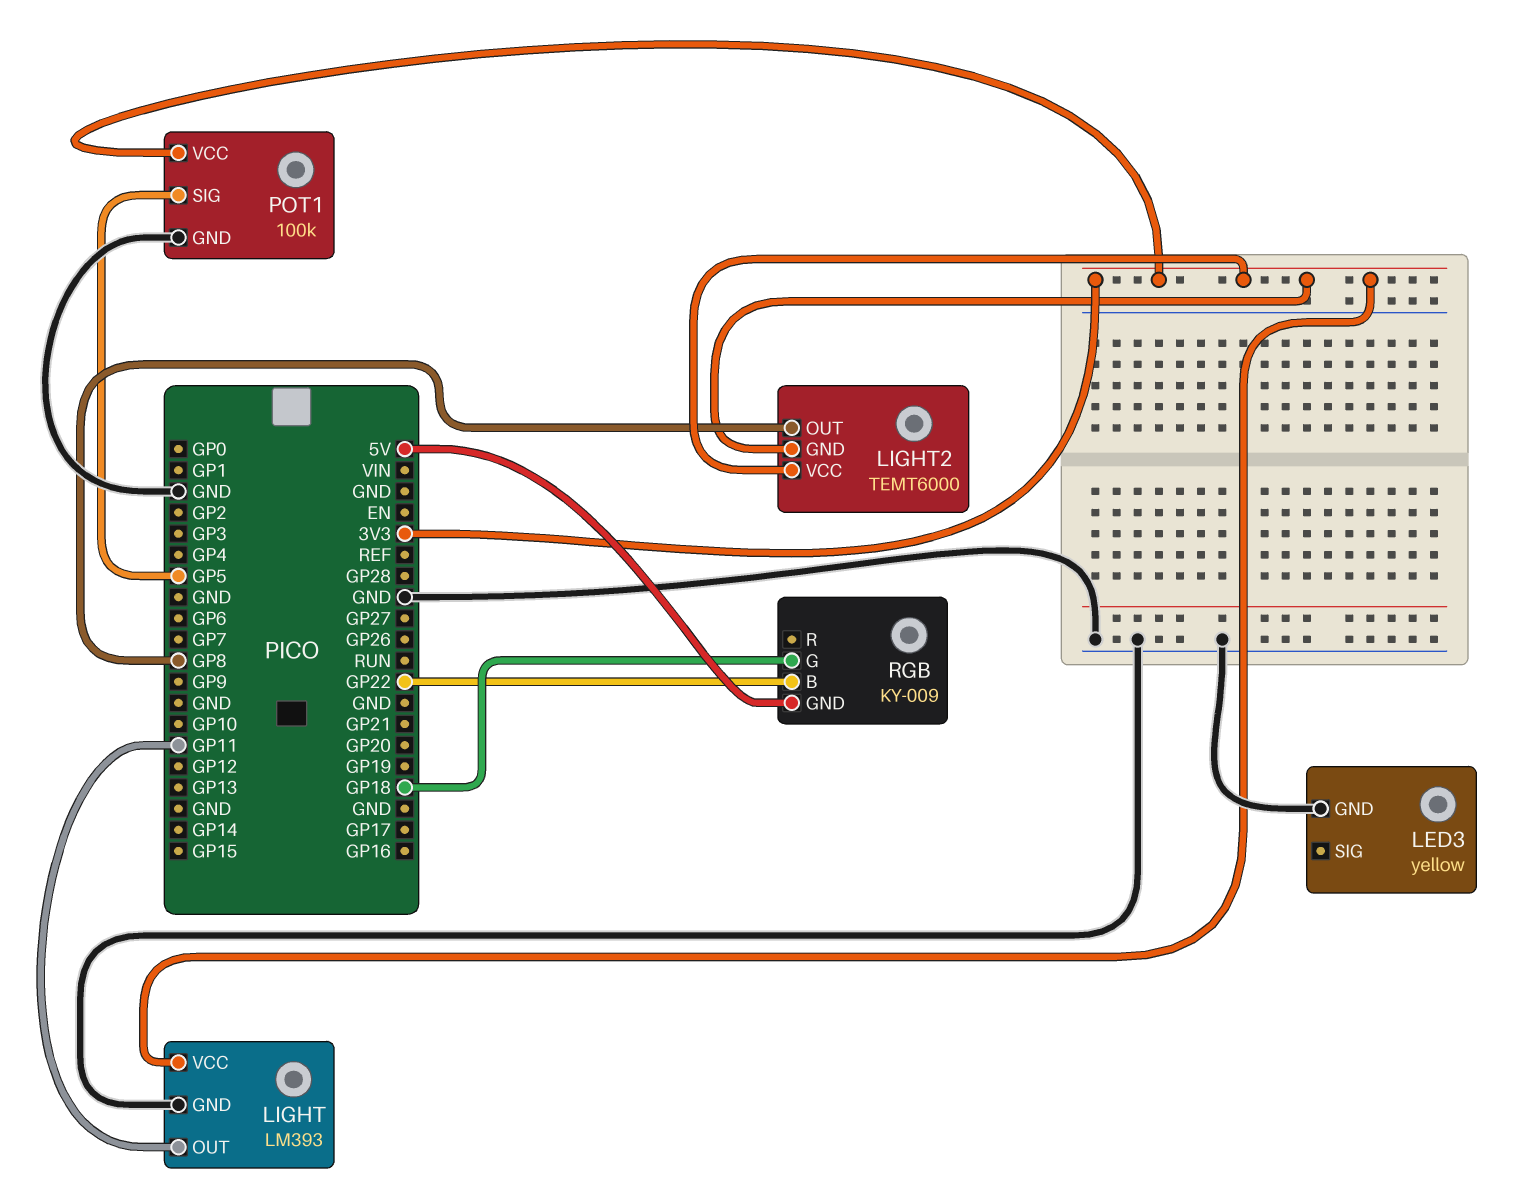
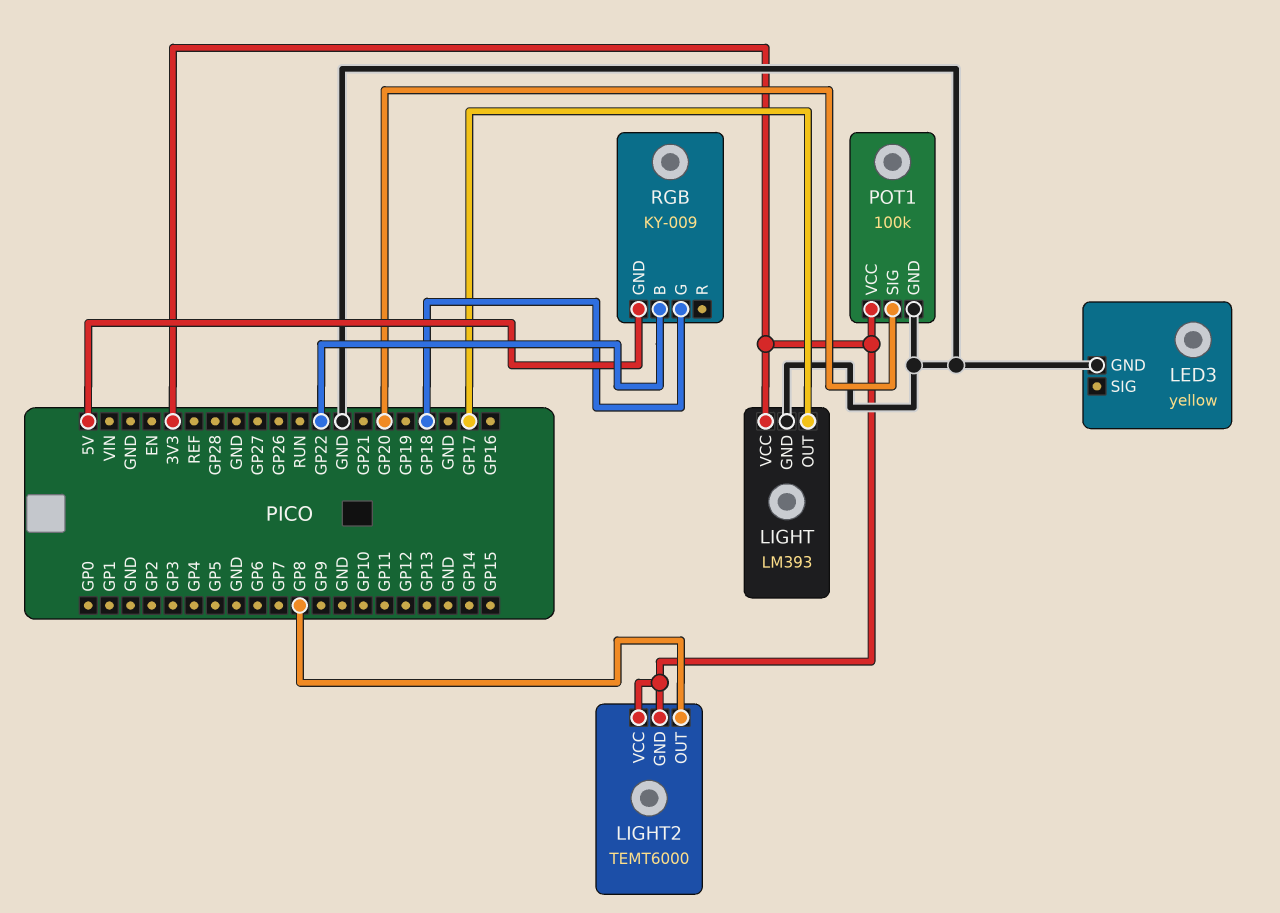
LIGHT pin OUT: GP11 -> GP17
POT1 pin SIG: GP5 -> GP20

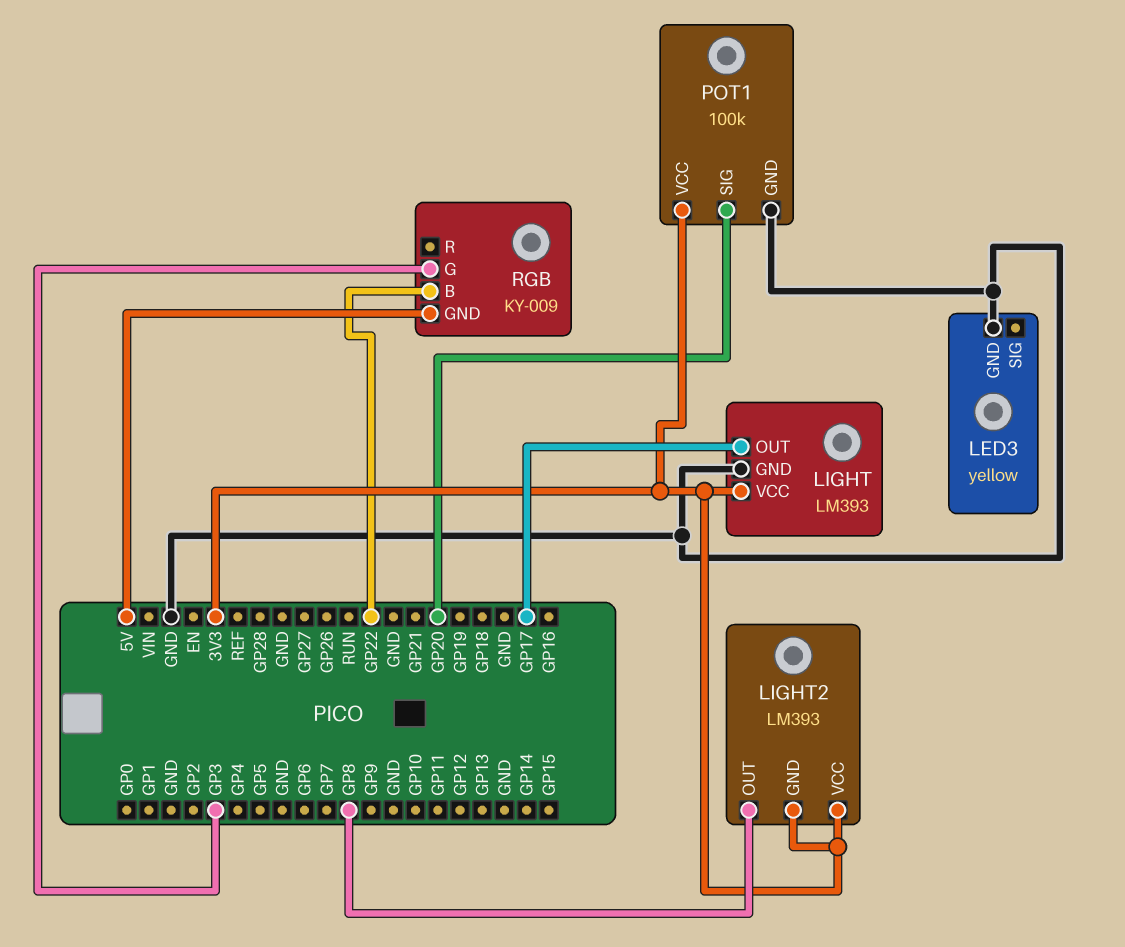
LIGHT2: TEMT6000 -> LM393
RGB pin G: GP18 -> GP3

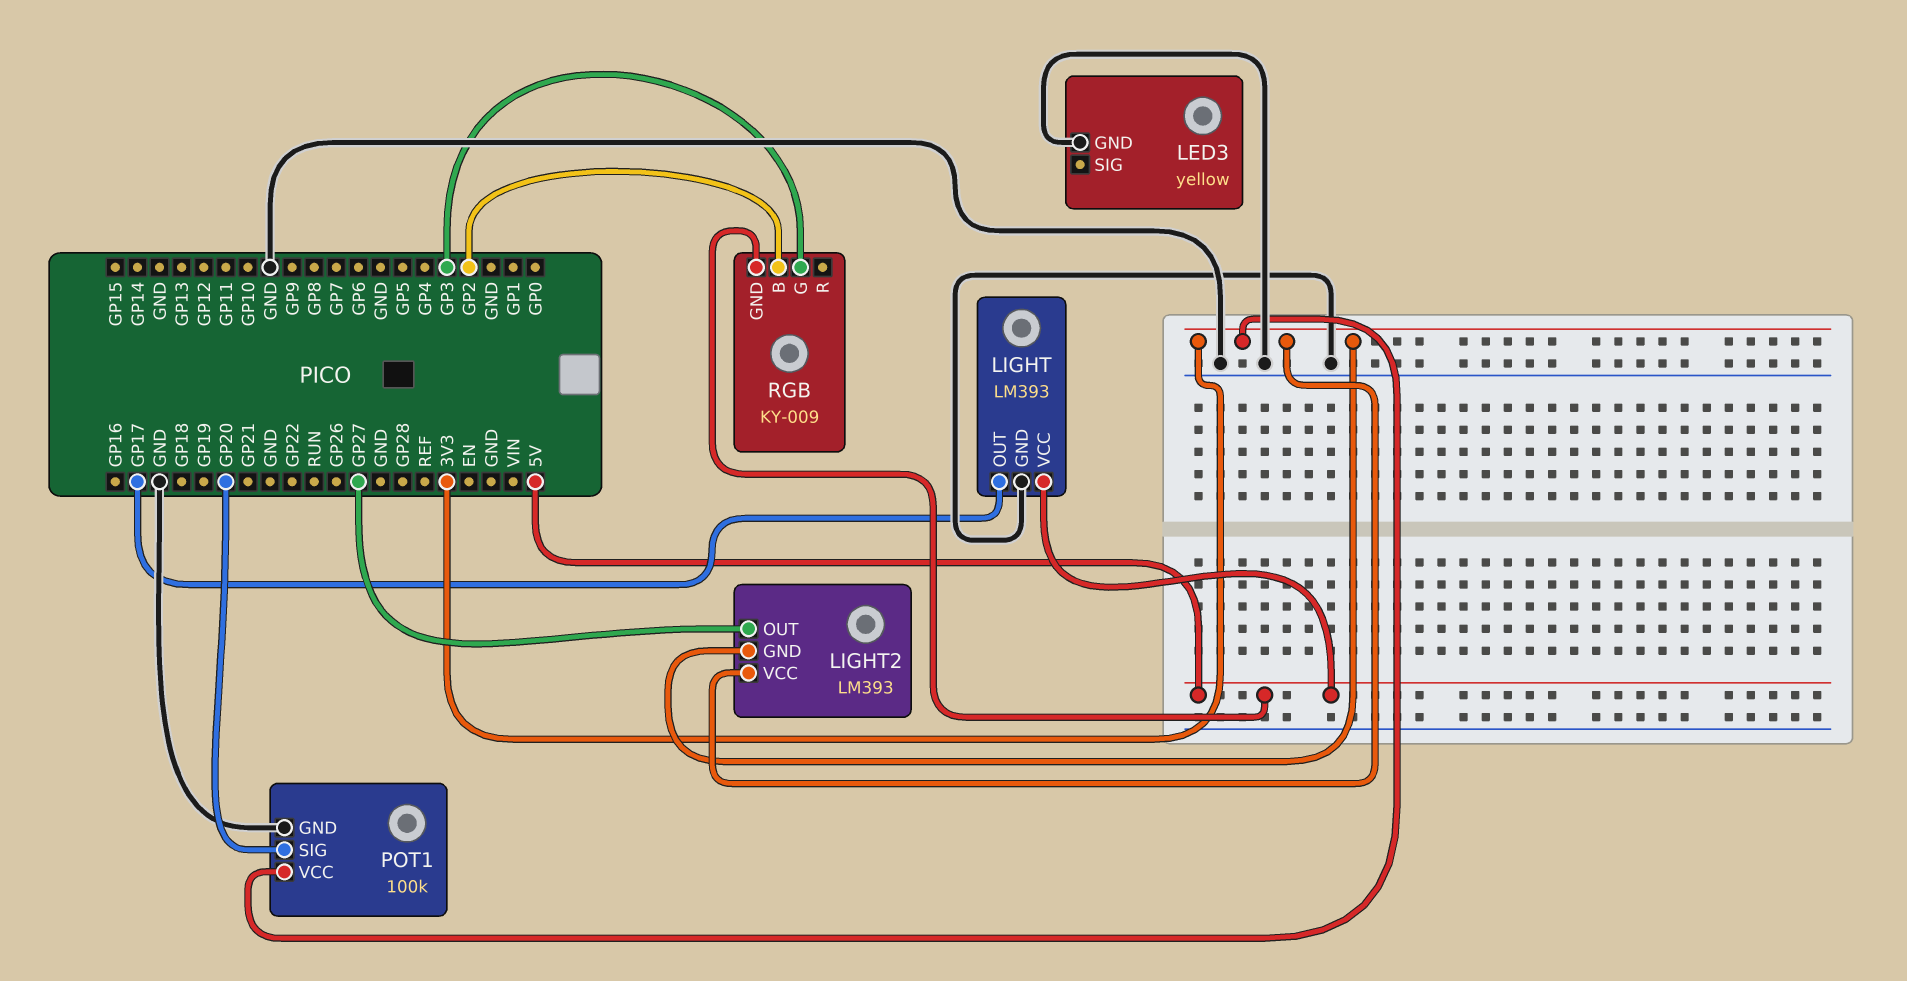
LIGHT pin VCC: 3V3 -> 5V
LIGHT2 pin OUT: GP8 -> GP27
RGB pin B: GP22 -> GP2

